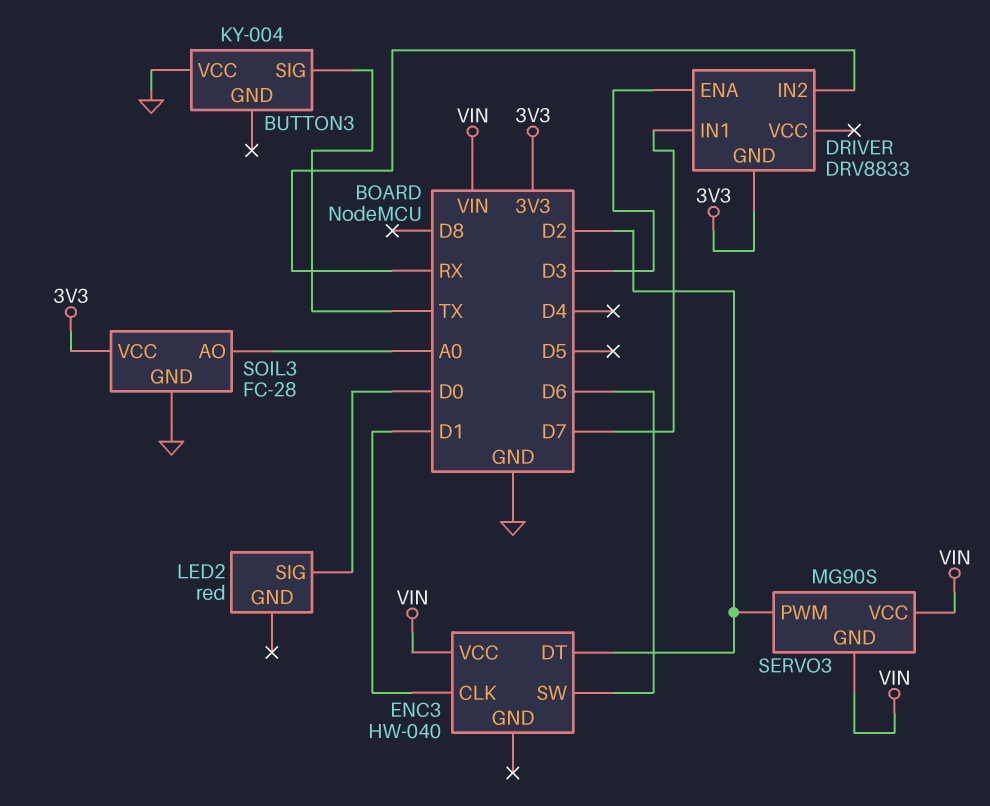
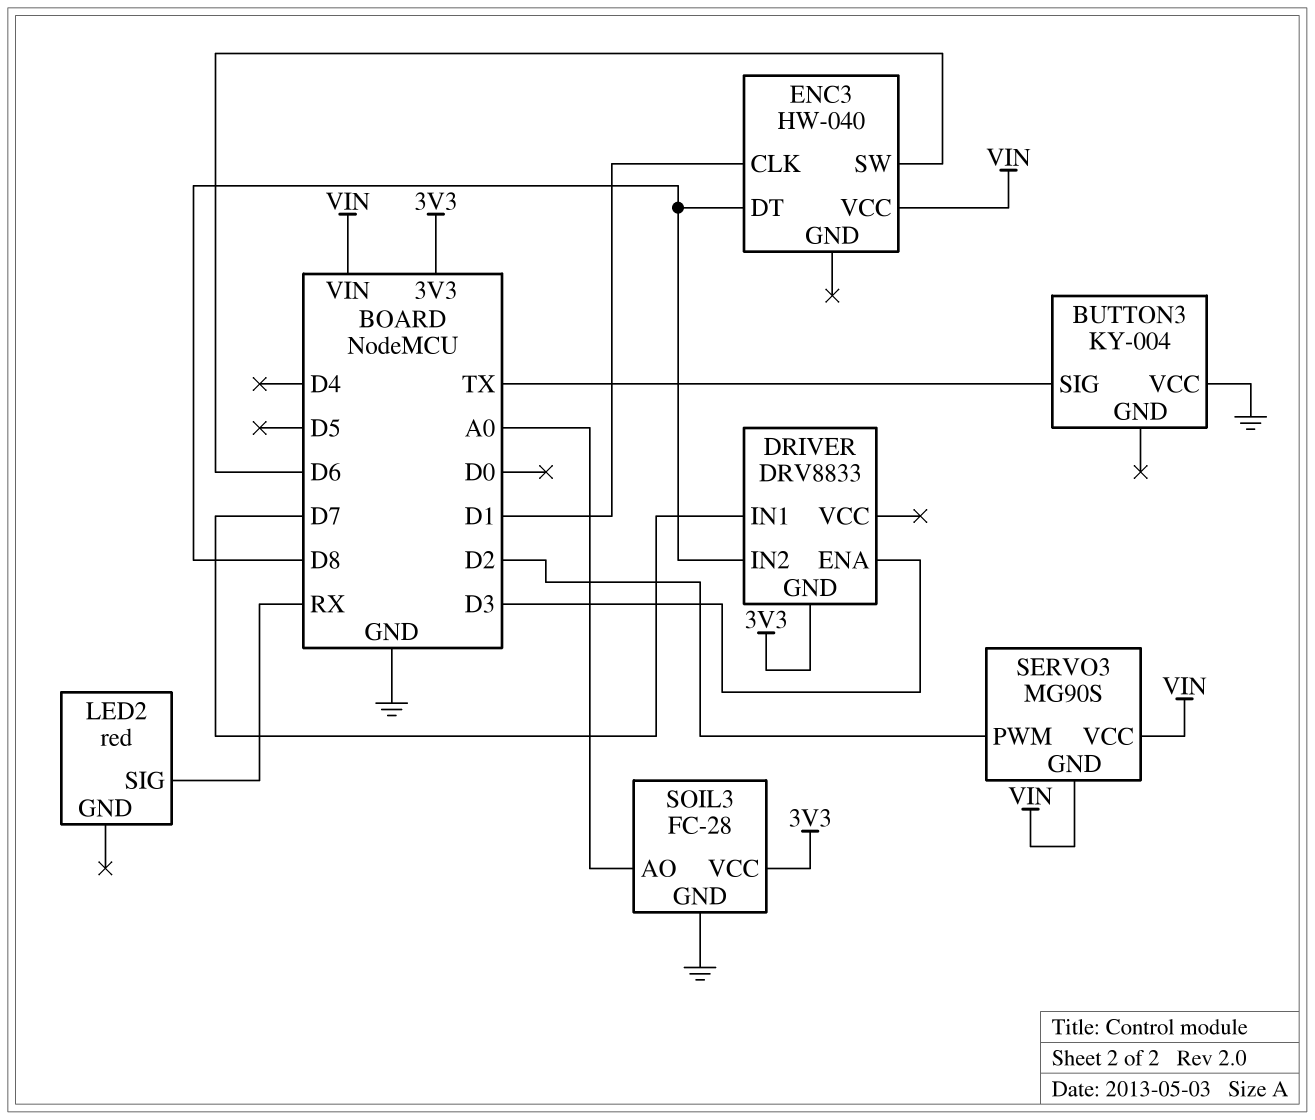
DRIVER pin IN2: RX -> D8
ENC3 pin DT: D2 -> D8
LED2 pin SIG: D0 -> RX

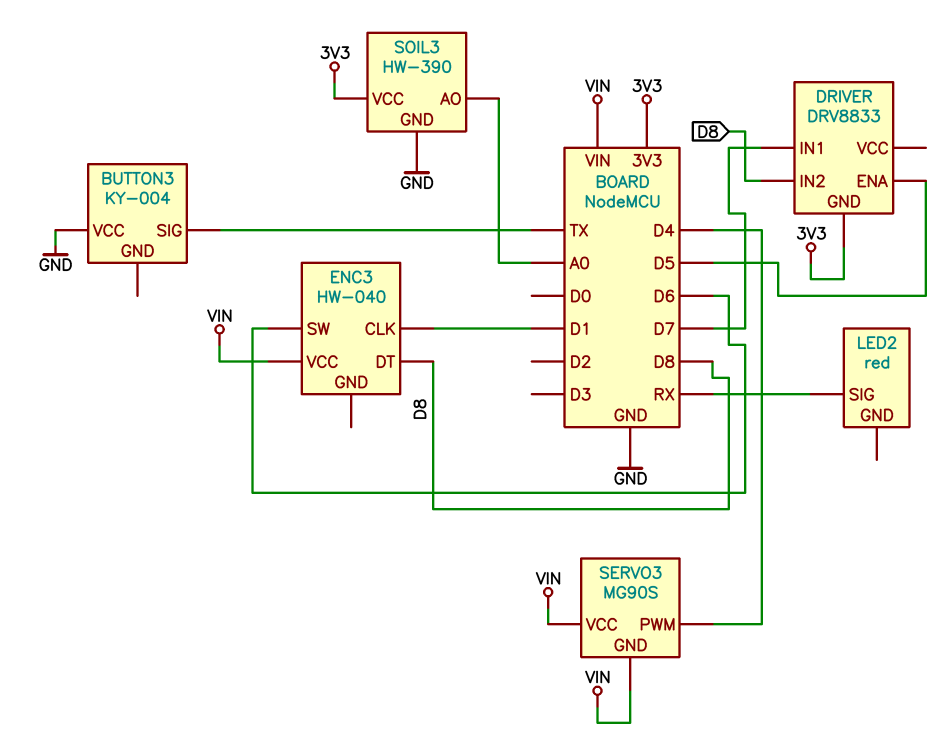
DRIVER pin ENA: D3 -> D5
SERVO3 pin PWM: D2 -> D4
SOIL3: FC-28 -> HW-390

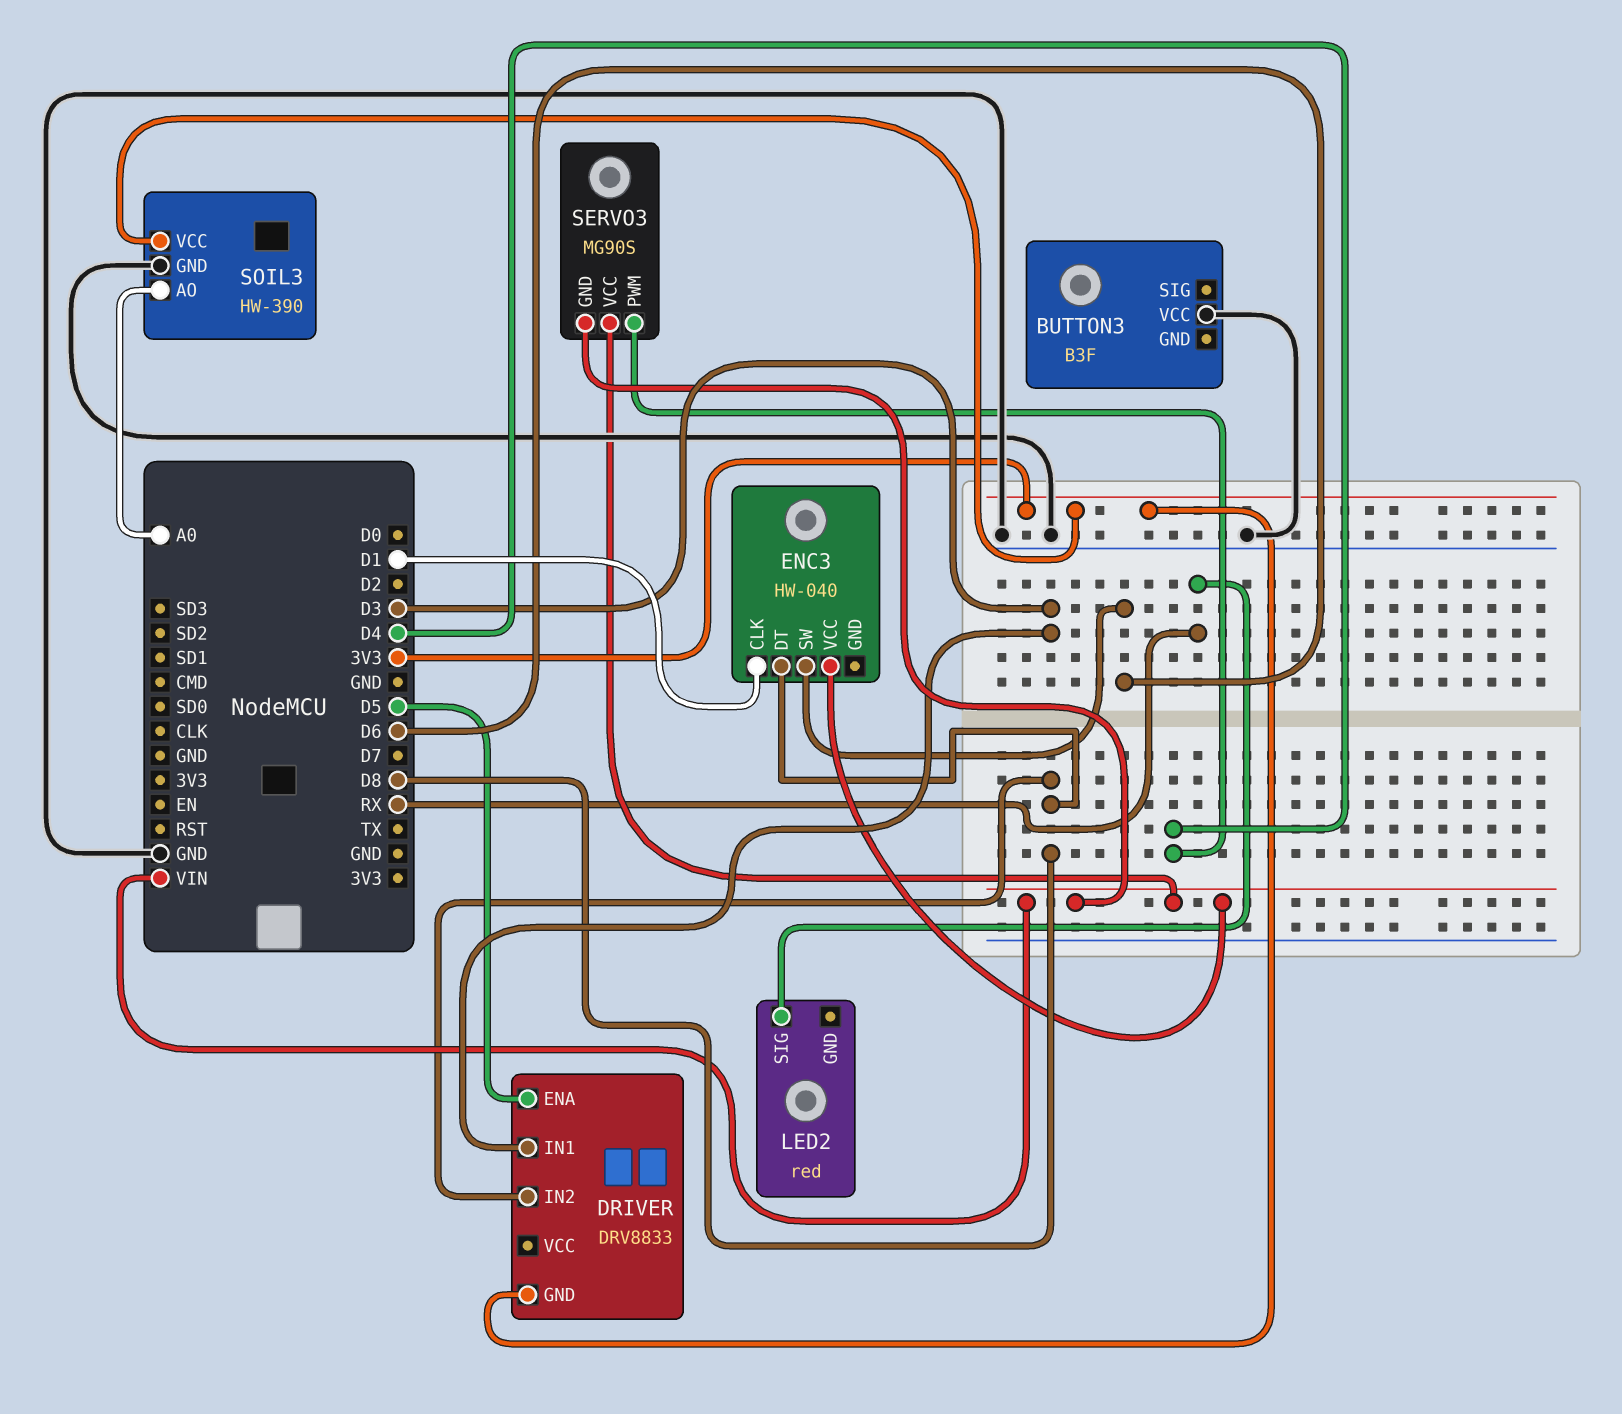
BUTTON3: KY-004 -> B3F
BUTTON3 pin SIG: TX -> none
DRIVER pin IN1: D7 -> D3

